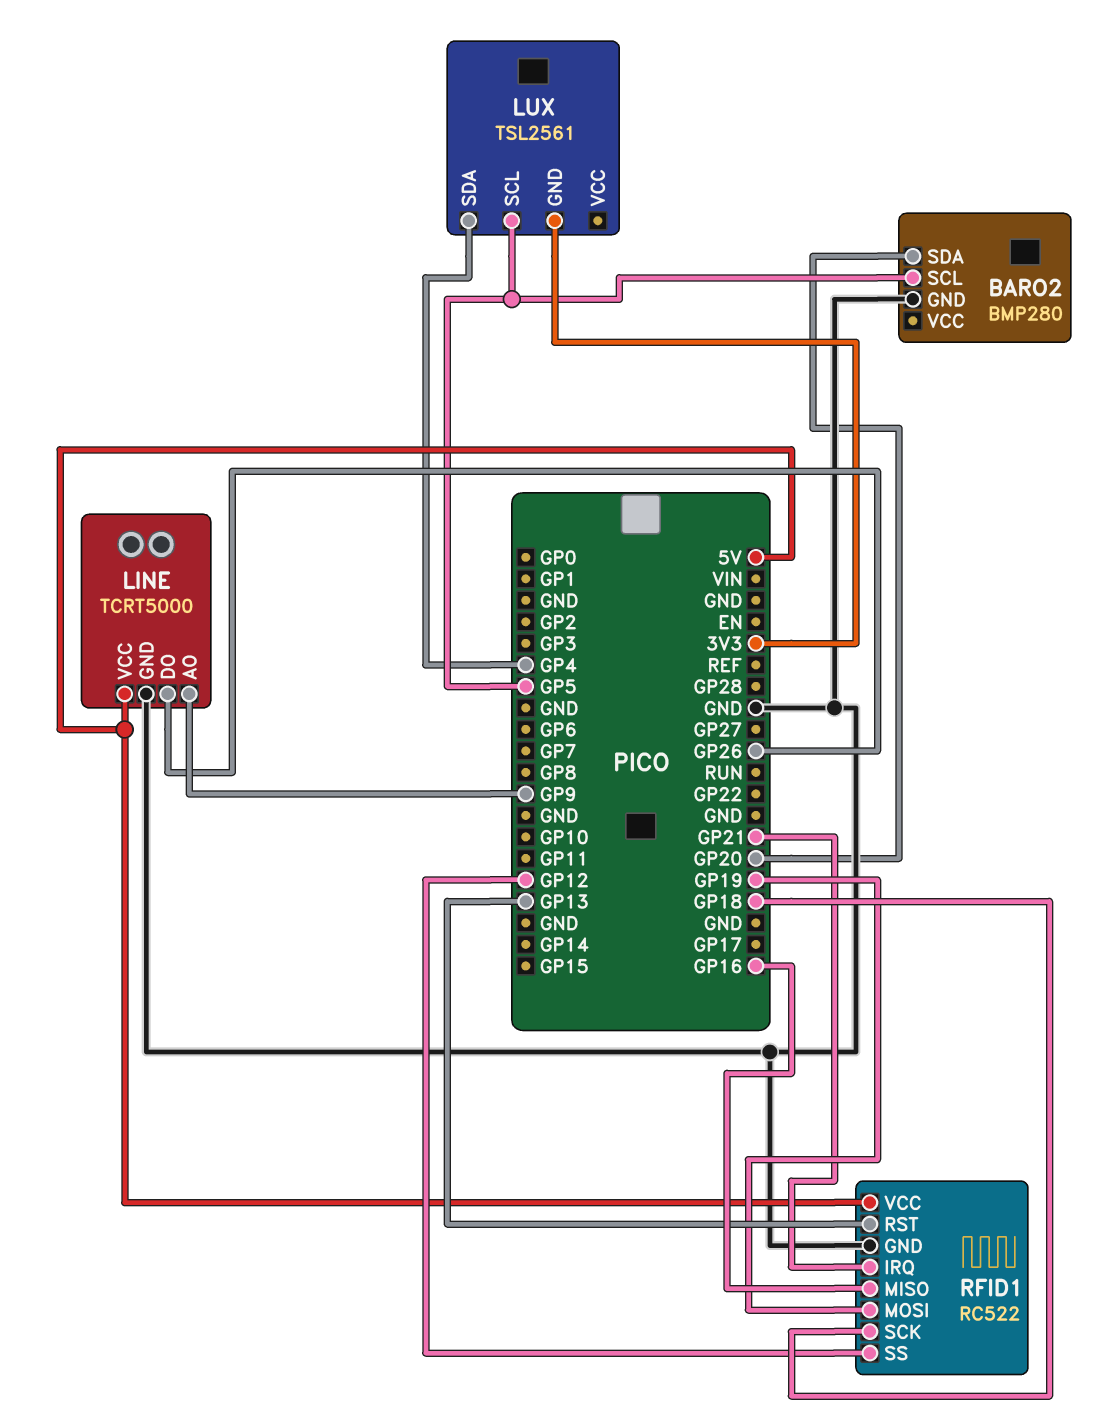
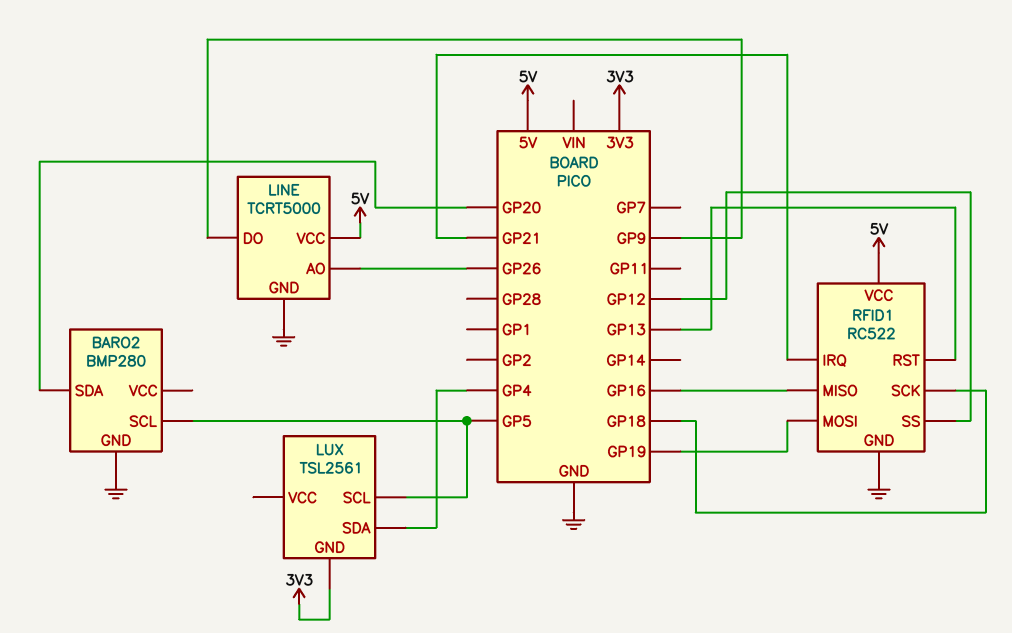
LINE pin AO: GP9 -> GP26
LINE pin DO: GP26 -> GP9

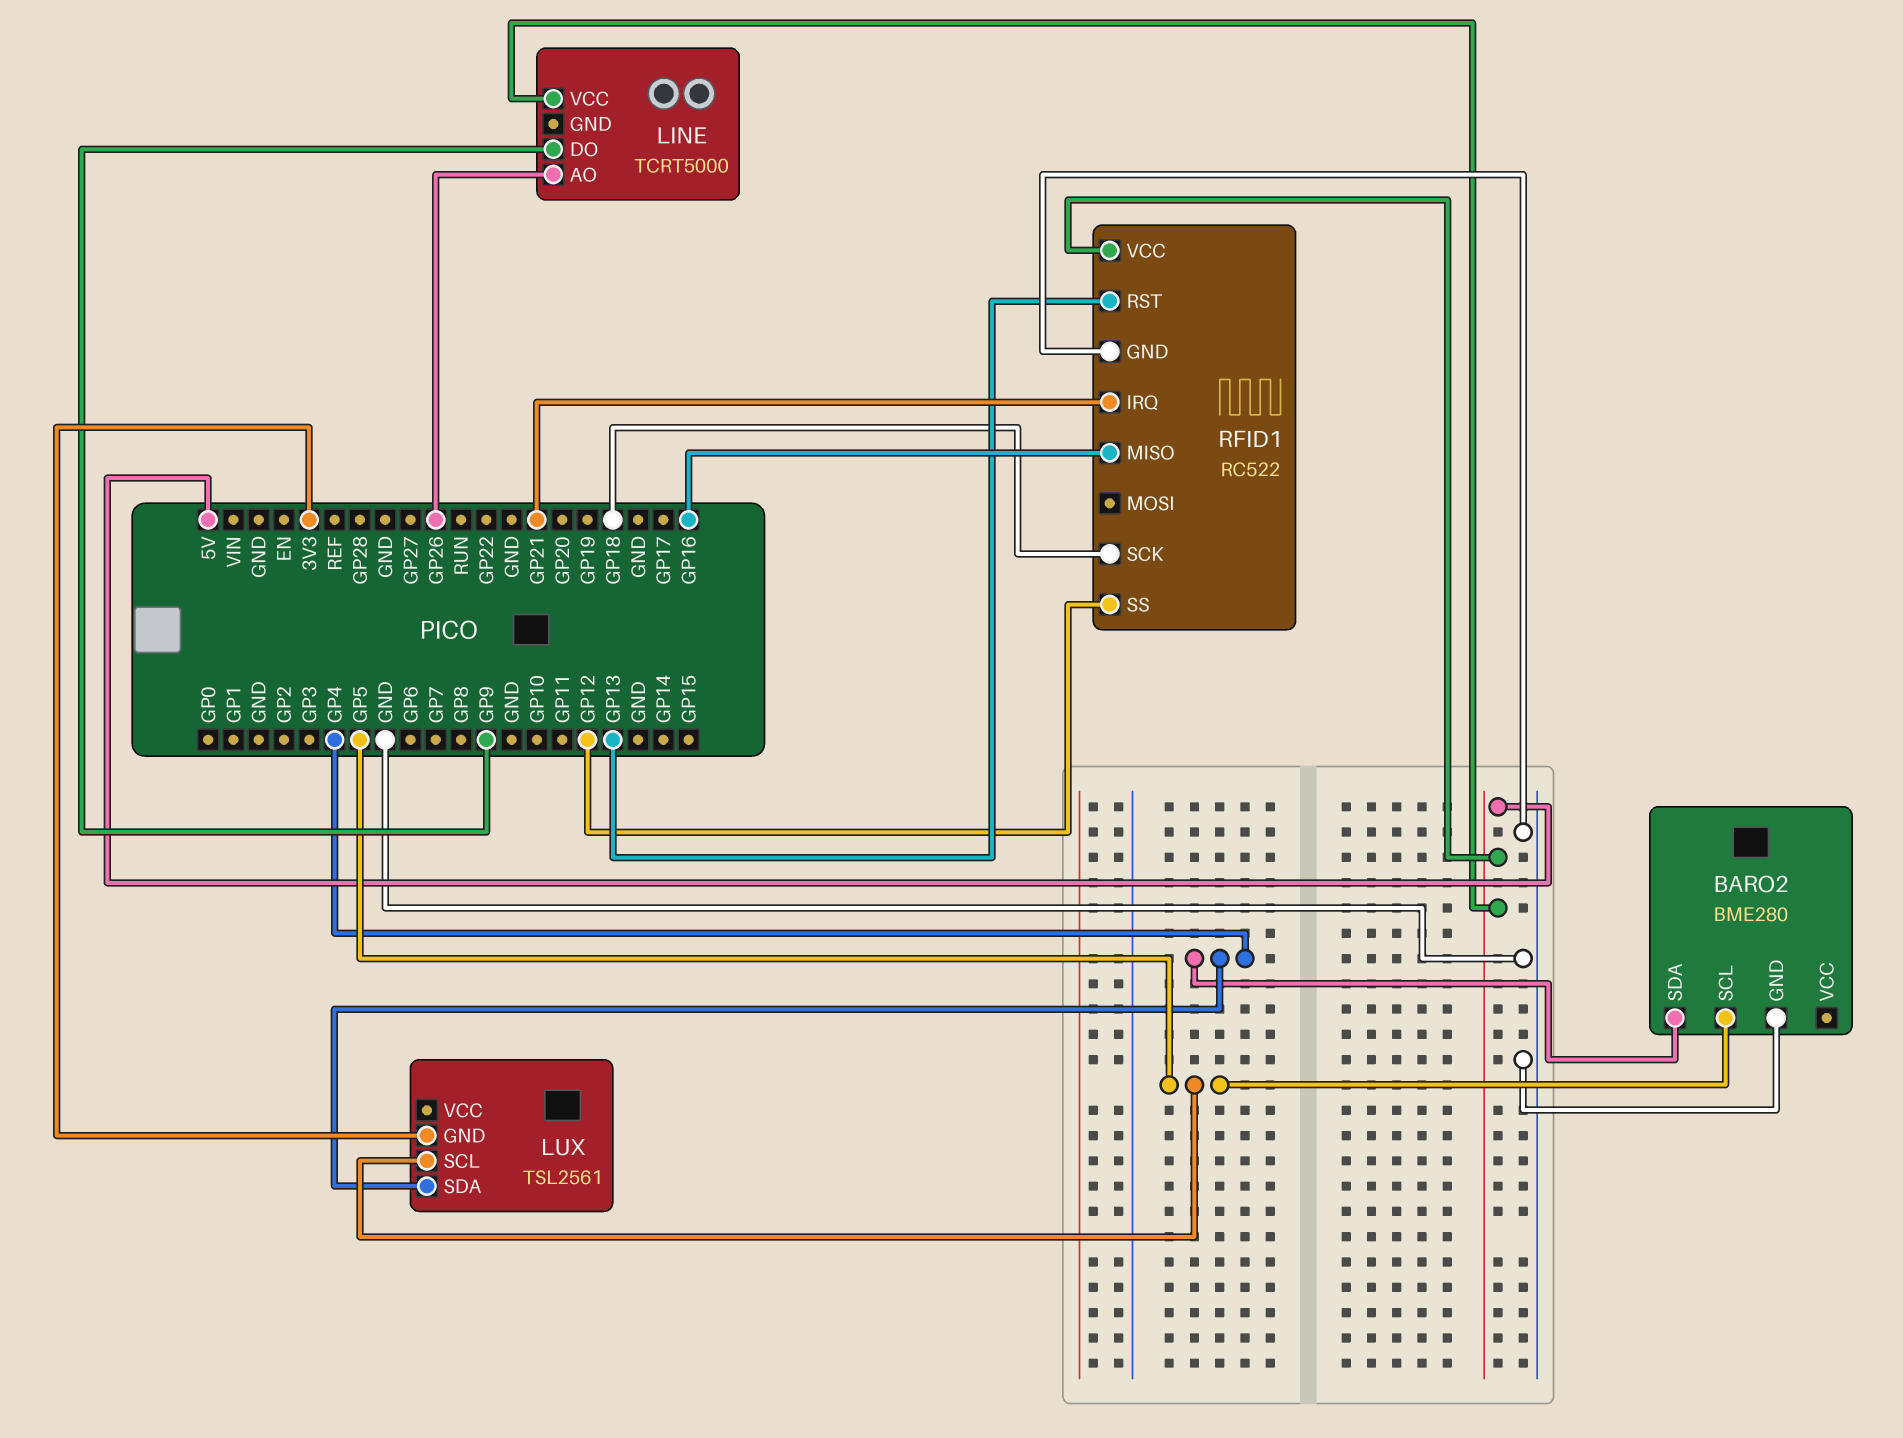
BARO2: BMP280 -> BME280
BARO2 pin SDA: GP20 -> GP4
LINE pin GND: GND -> none
RFID1 pin MOSI: GP19 -> none

